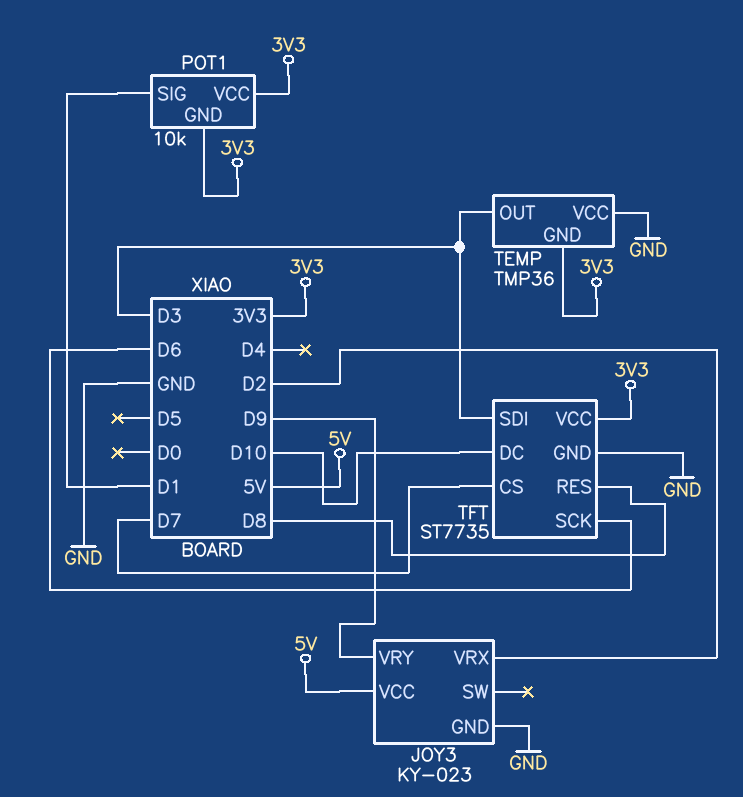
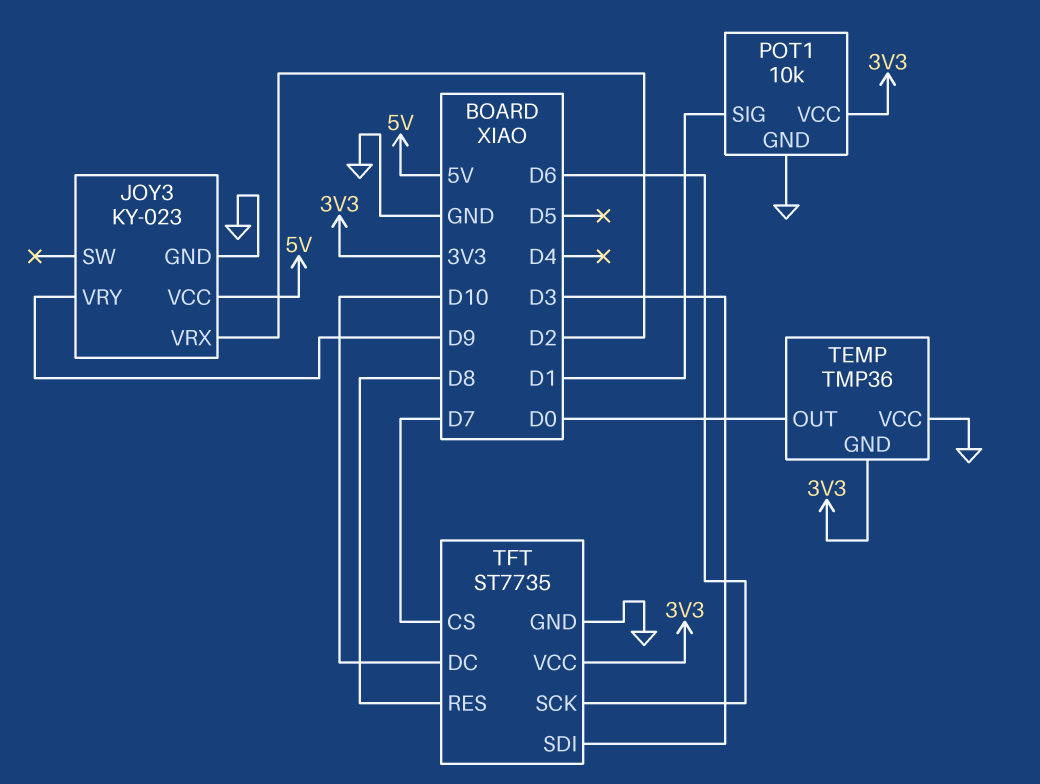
POT1 pin GND: 3V3 -> GND
TEMP pin OUT: D3 -> D0

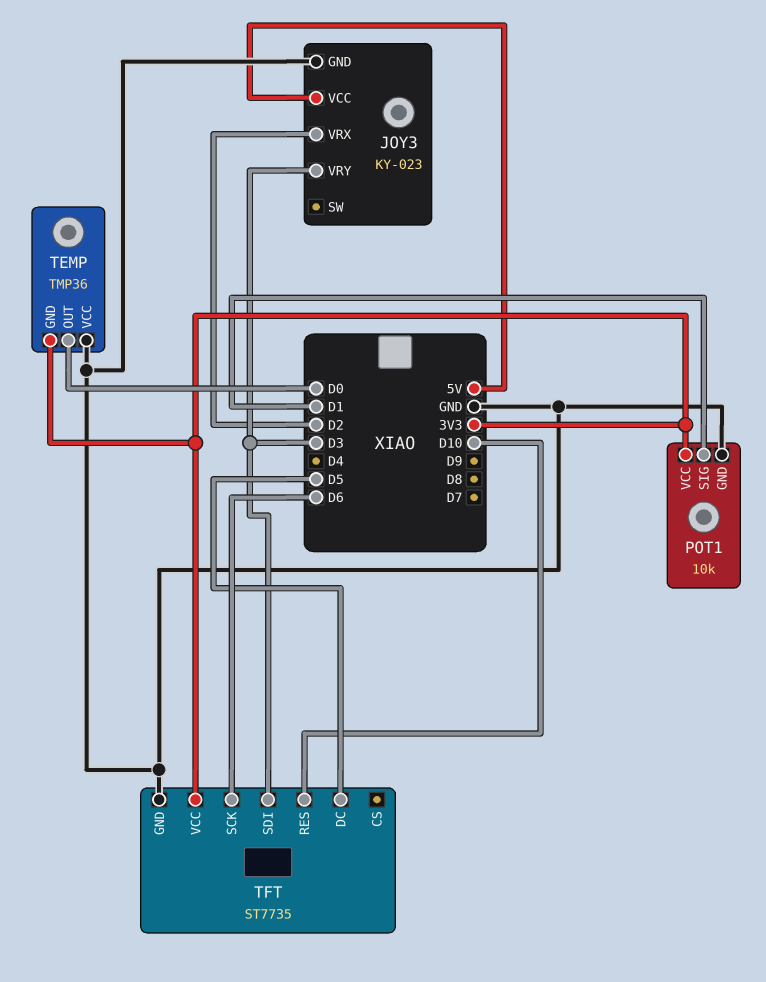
JOY3 pin VRY: D9 -> D3
TFT pin CS: D7 -> none
TFT pin DC: D10 -> D5
TFT pin RES: D8 -> D10

